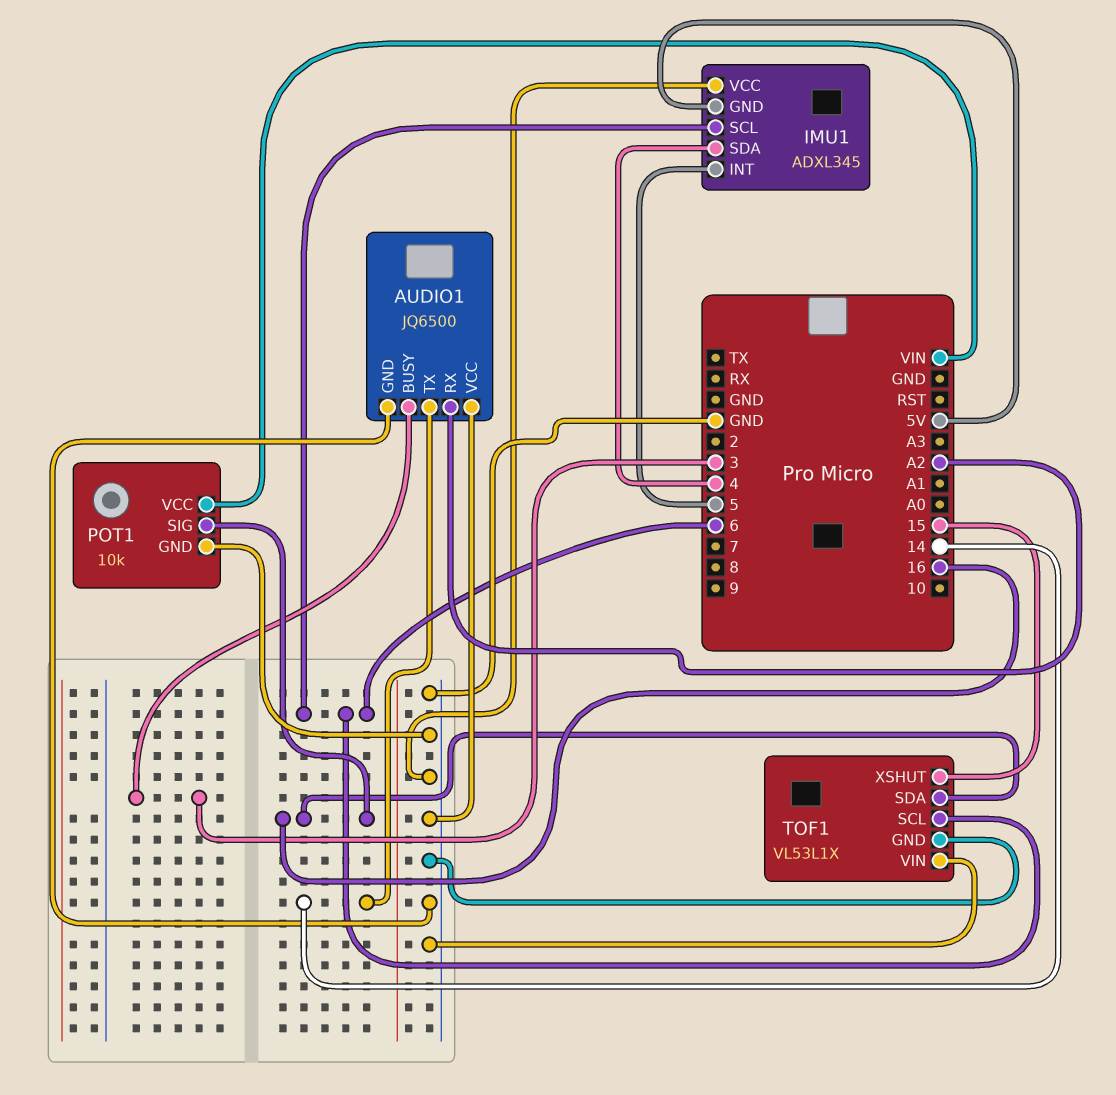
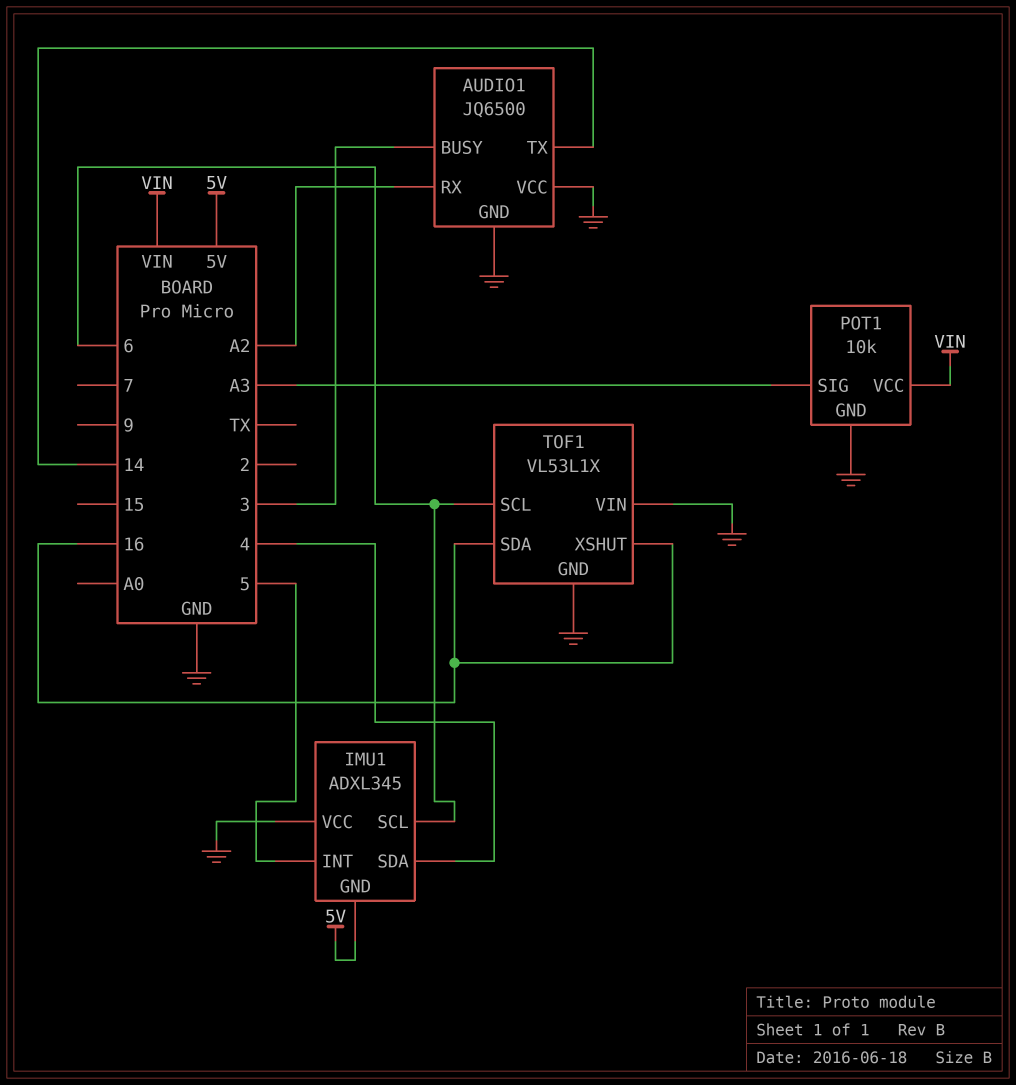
POT1 pin SIG: 16 -> A3
TOF1 pin XSHUT: 15 -> 16

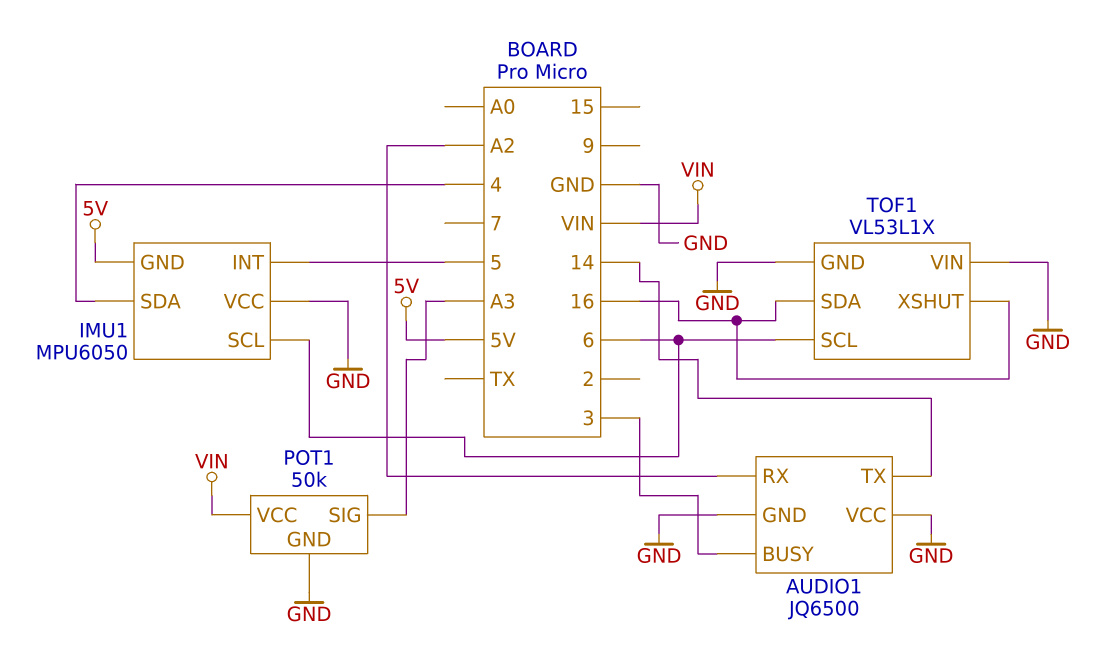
IMU1: ADXL345 -> MPU6050
POT1: 10k -> 50k

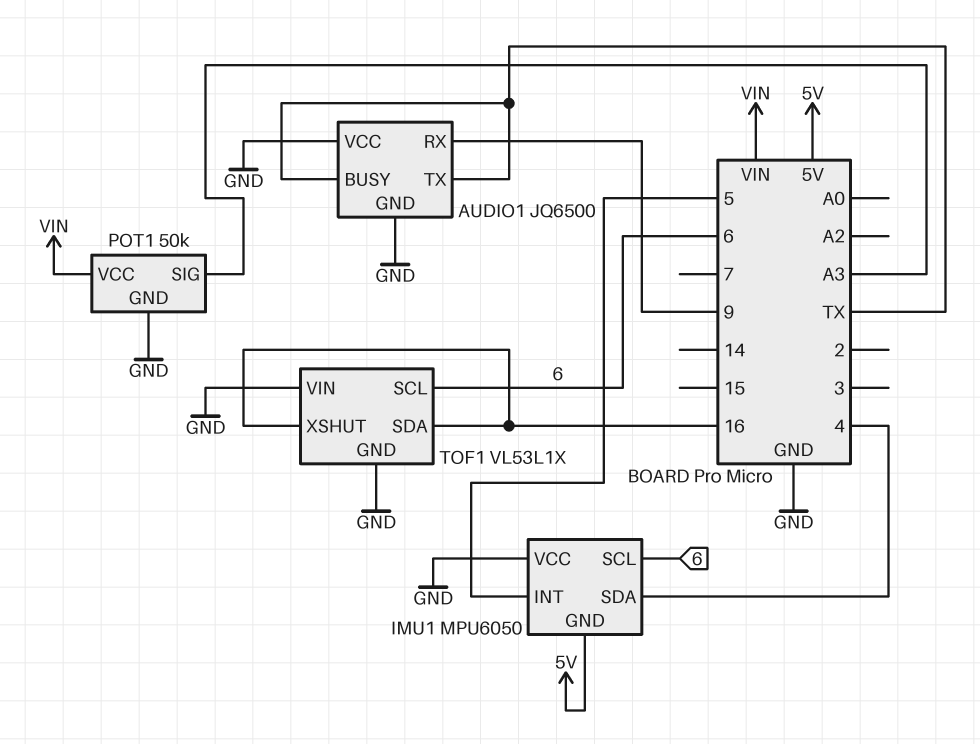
AUDIO1 pin BUSY: 3 -> TX
AUDIO1 pin RX: A2 -> 9
AUDIO1 pin TX: 14 -> TX

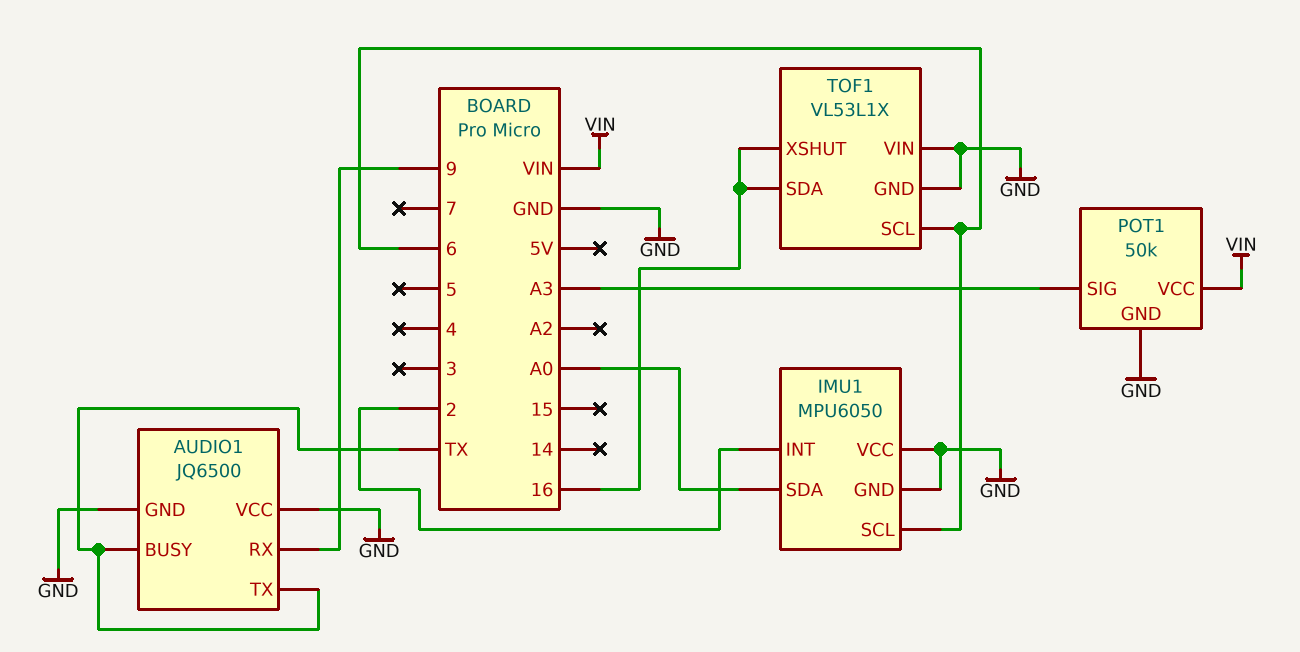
IMU1 pin GND: 5V -> GND
IMU1 pin INT: 5 -> 2
IMU1 pin SDA: 4 -> A0

